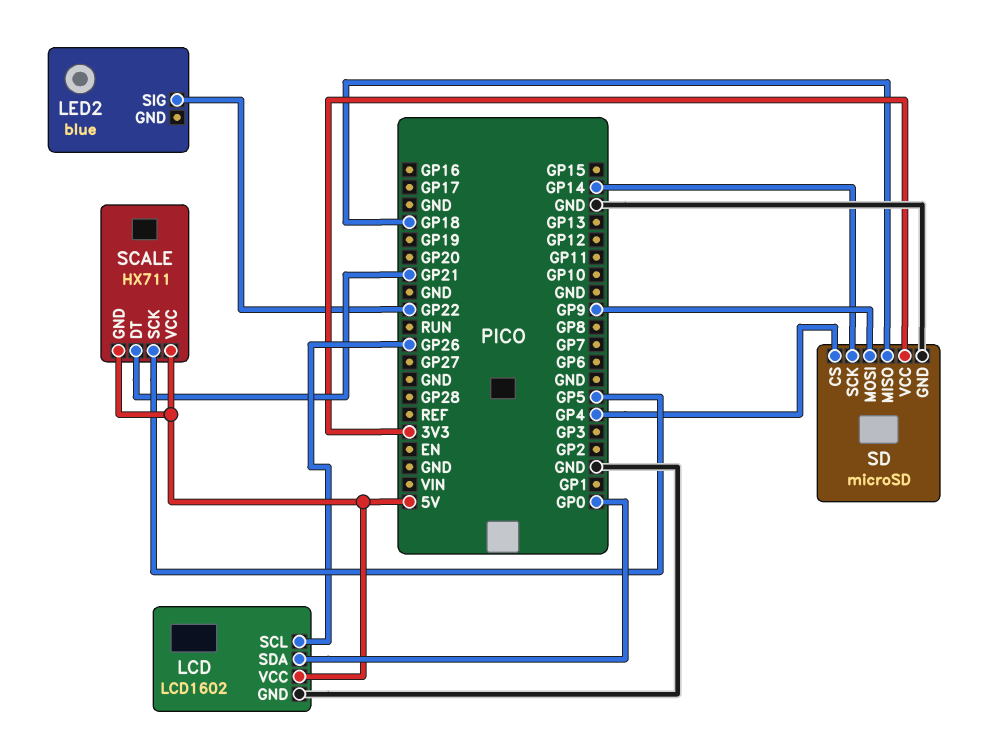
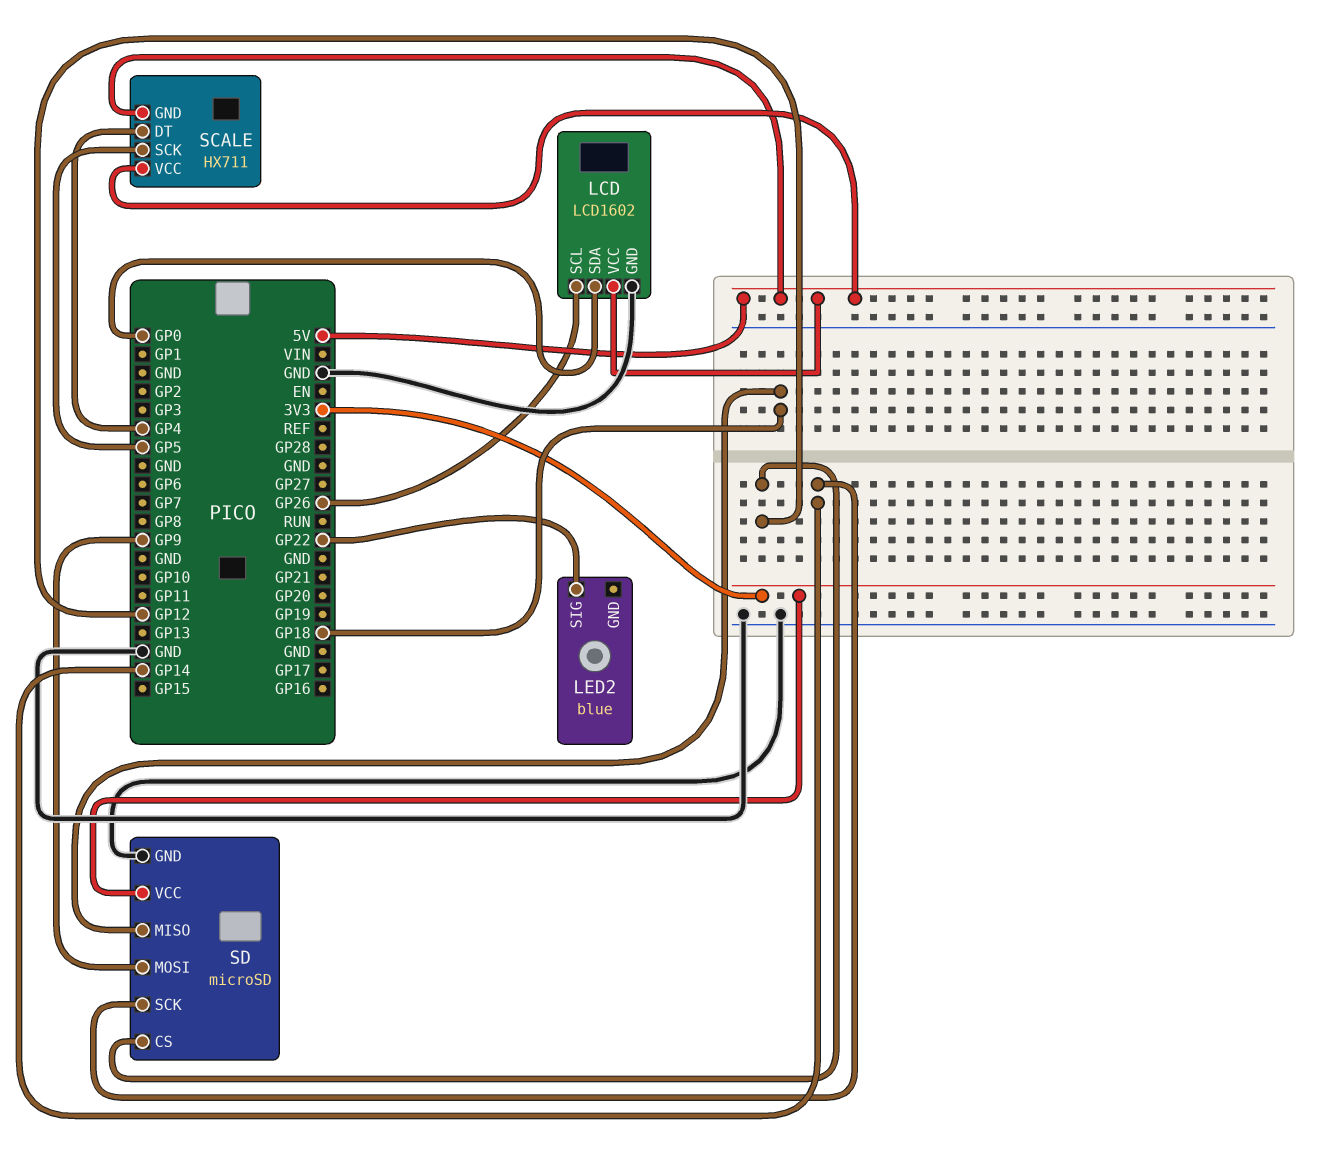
SCALE pin DT: GP21 -> GP4
SD pin CS: GP4 -> GP12

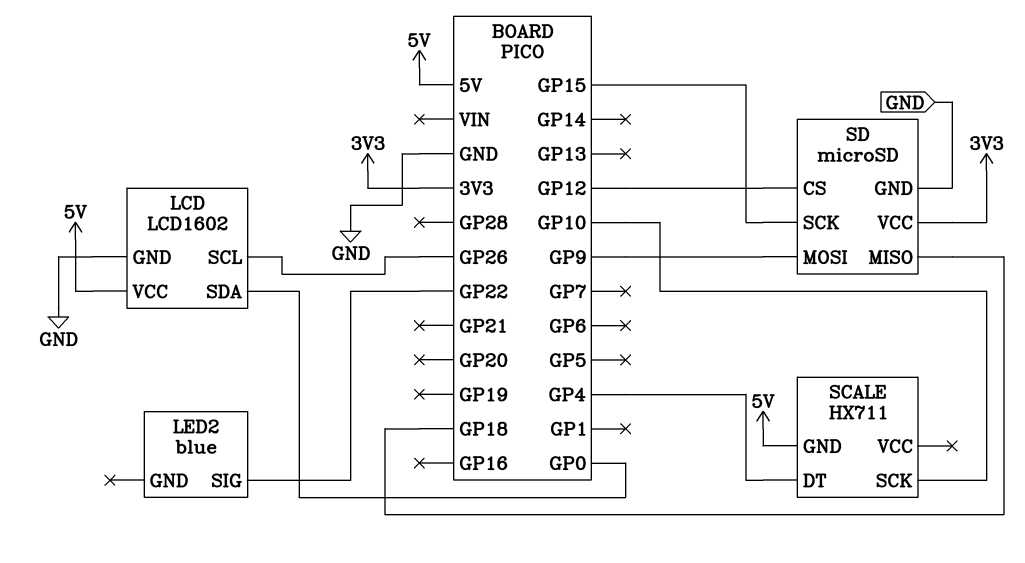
SCALE pin SCK: GP5 -> GP10
SCALE pin VCC: 5V -> none
SD pin SCK: GP14 -> GP15

